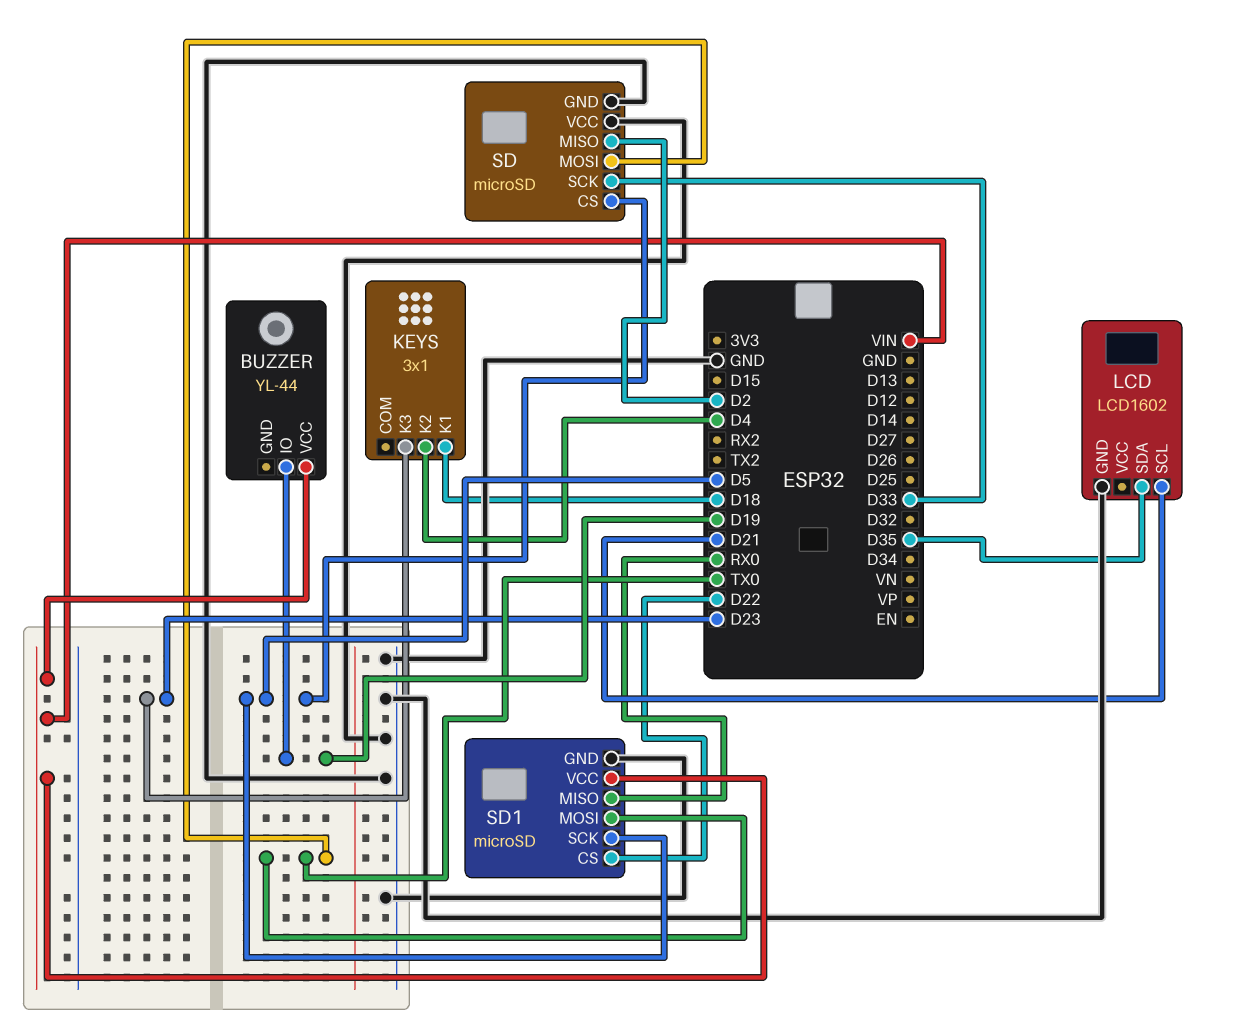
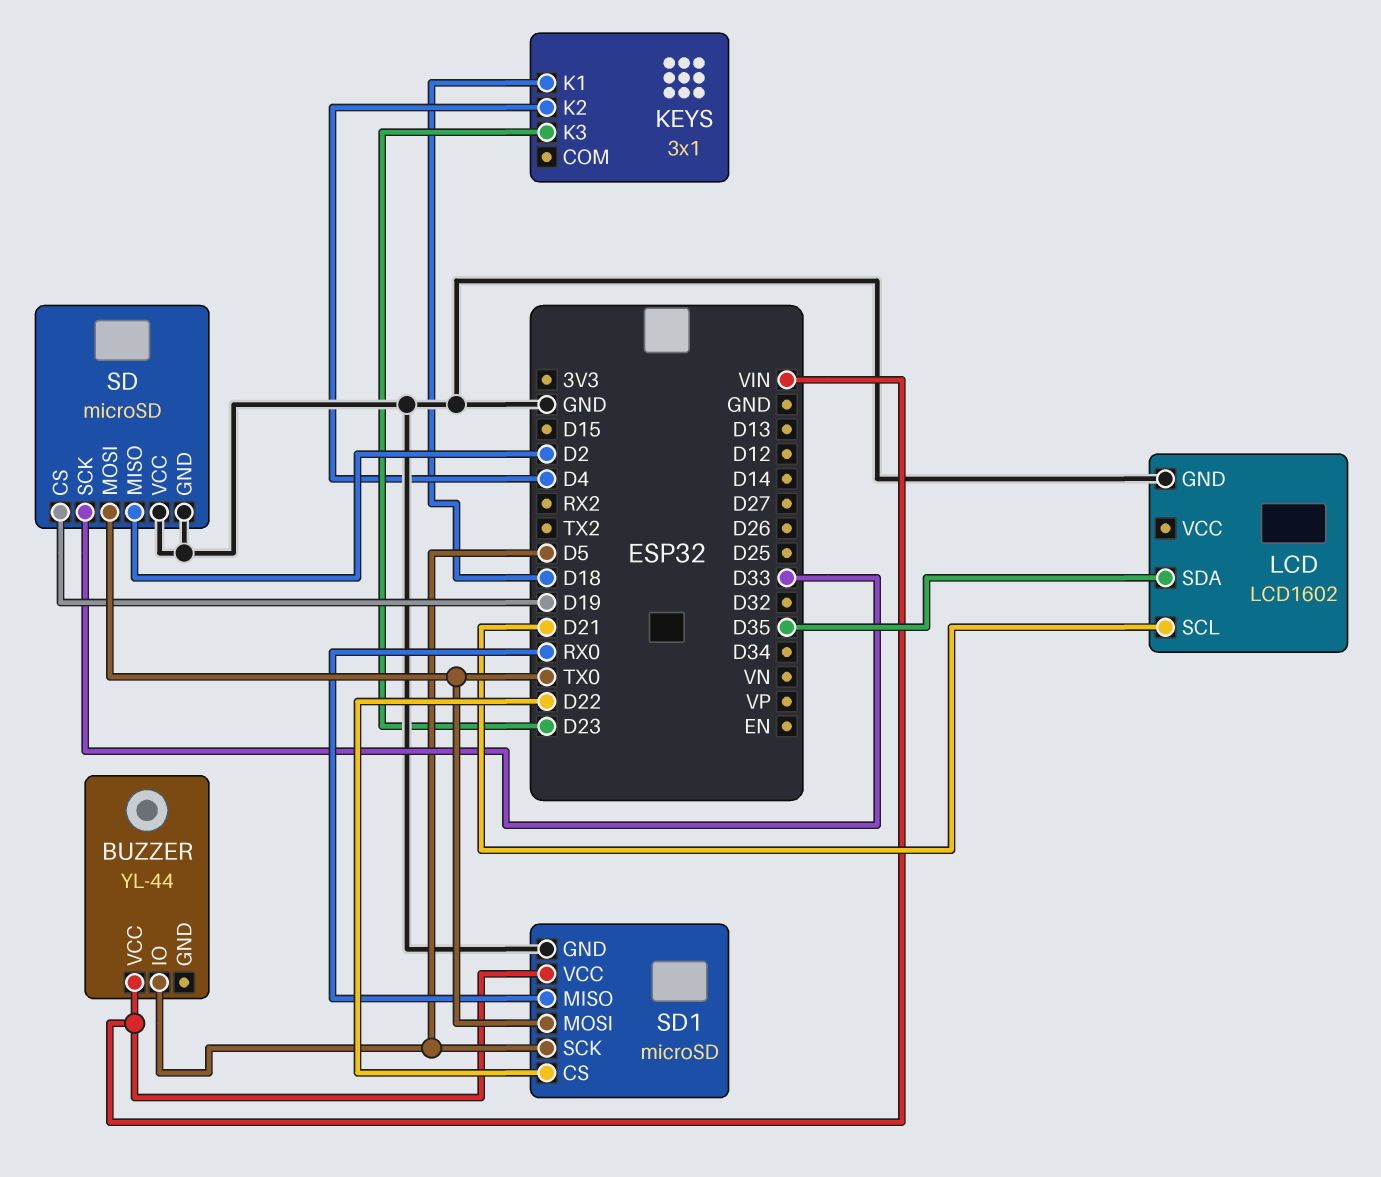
BUZZER pin IO: D19 -> D5
SD pin CS: D5 -> D19

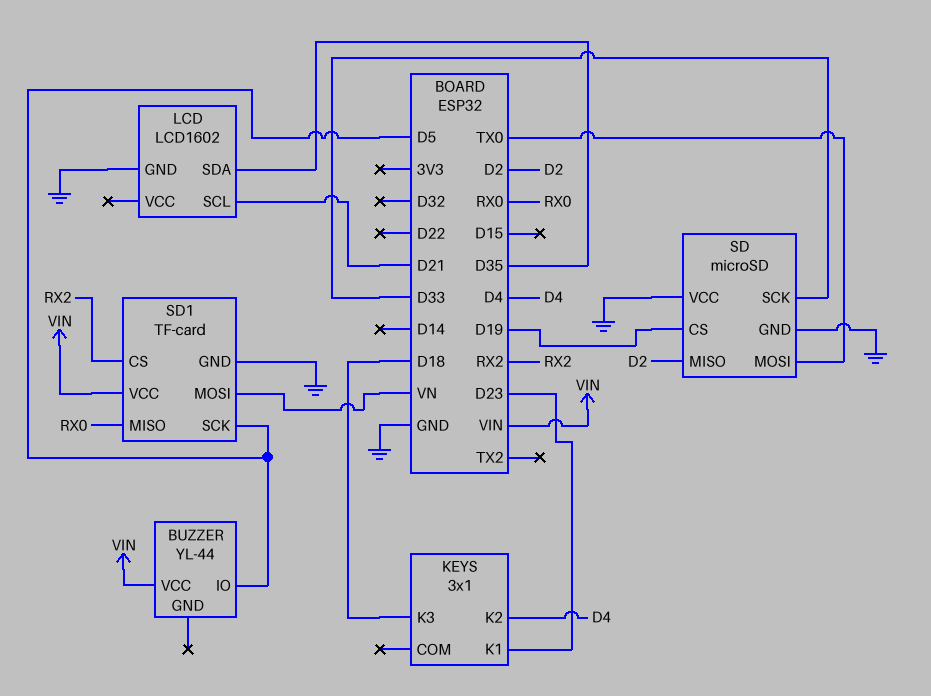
KEYS pin K1: D18 -> D23
KEYS pin K3: D23 -> D18
SD1: microSD -> TF-card
SD1 pin CS: D22 -> RX2
SD1 pin MOSI: TX0 -> VN

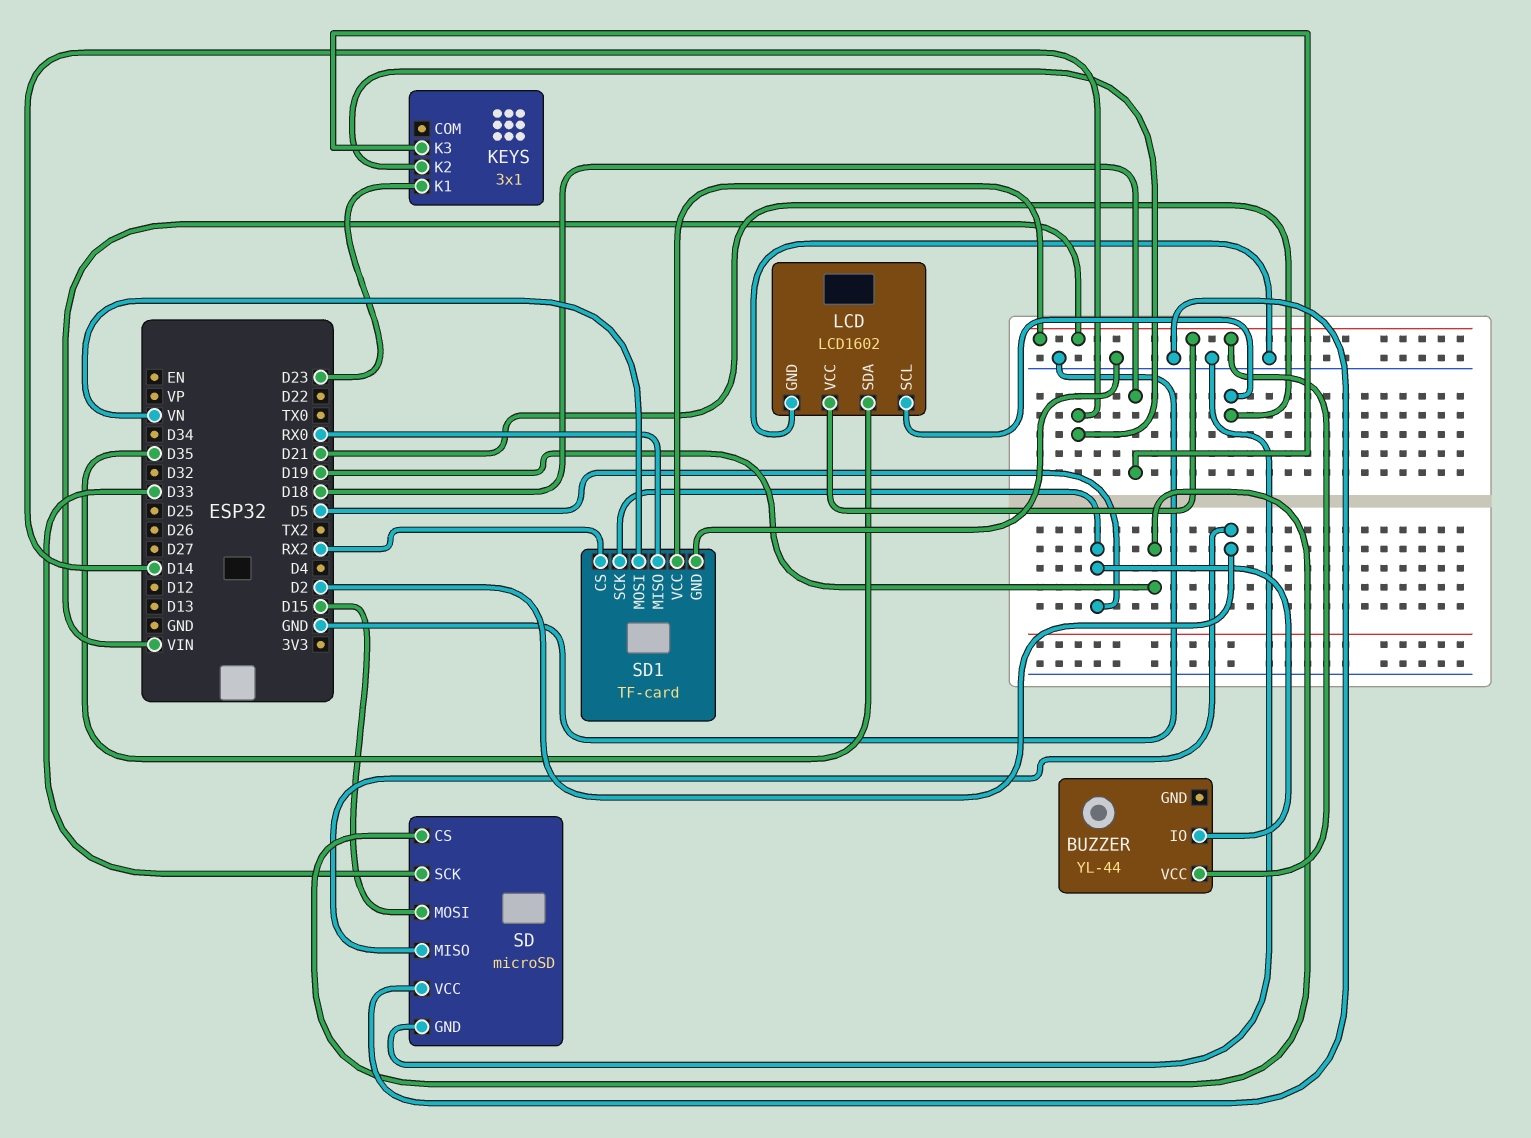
KEYS pin K2: D4 -> D14
LCD pin VCC: none -> VIN
SD pin MOSI: TX0 -> D15

